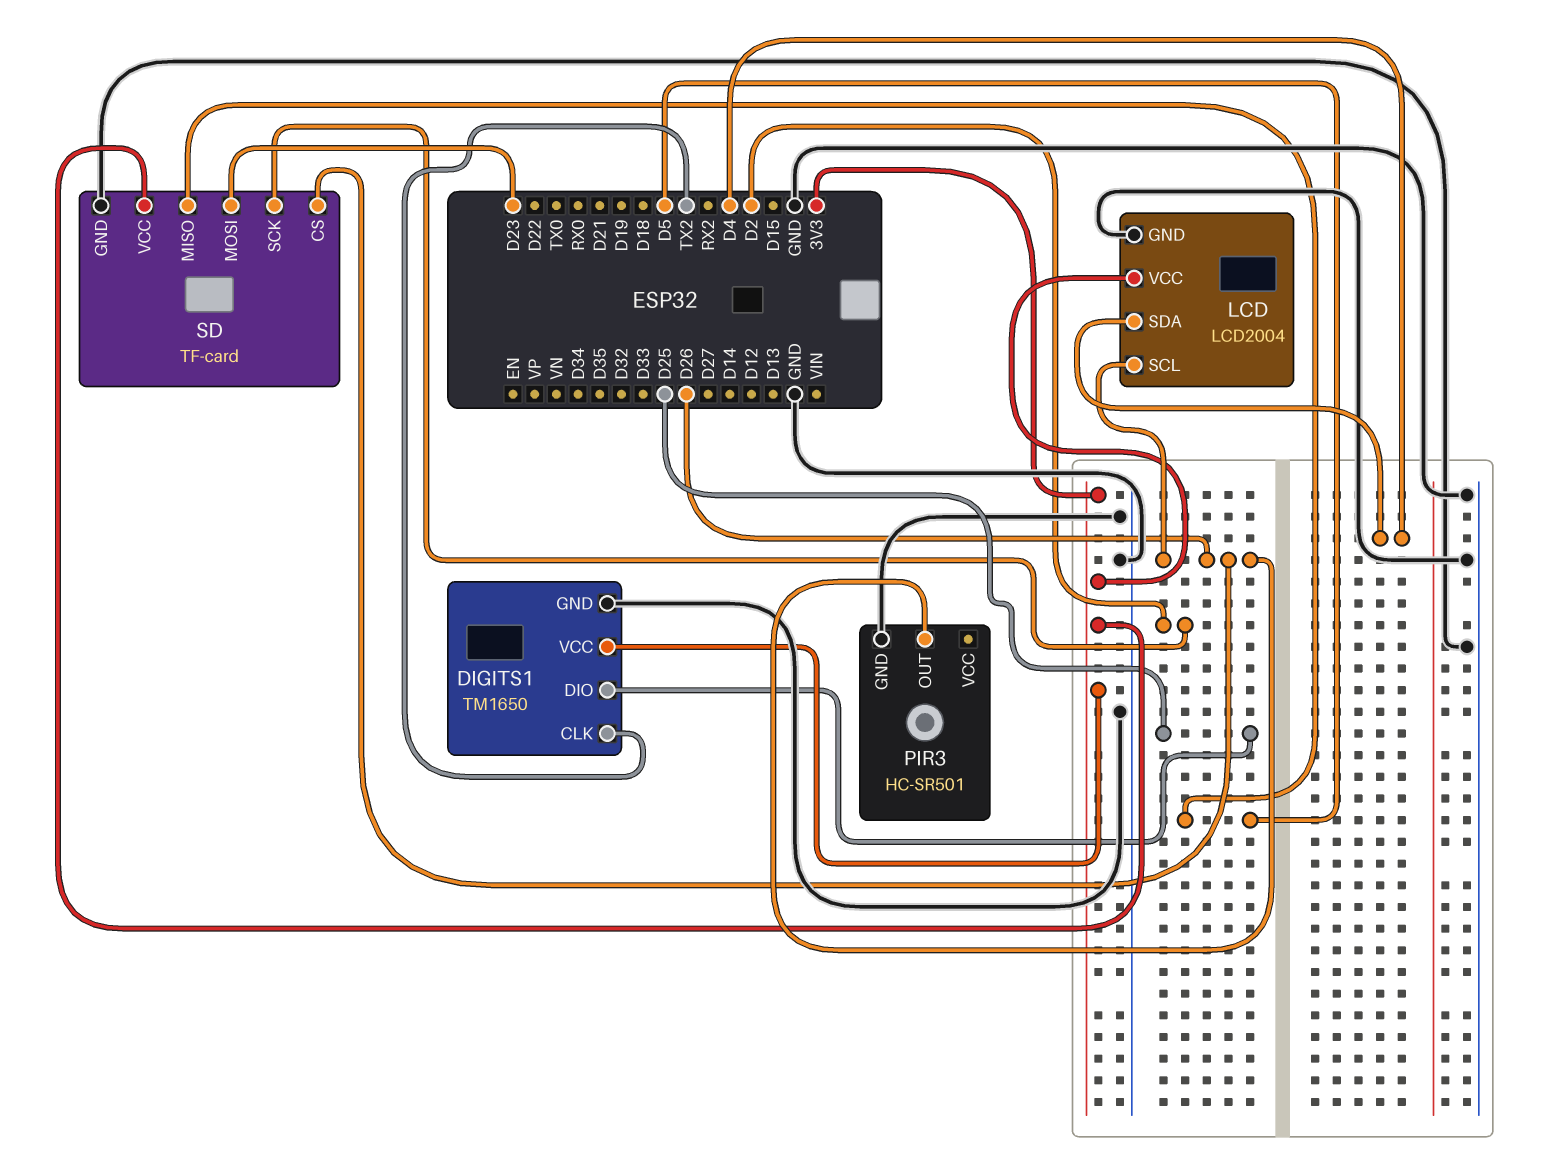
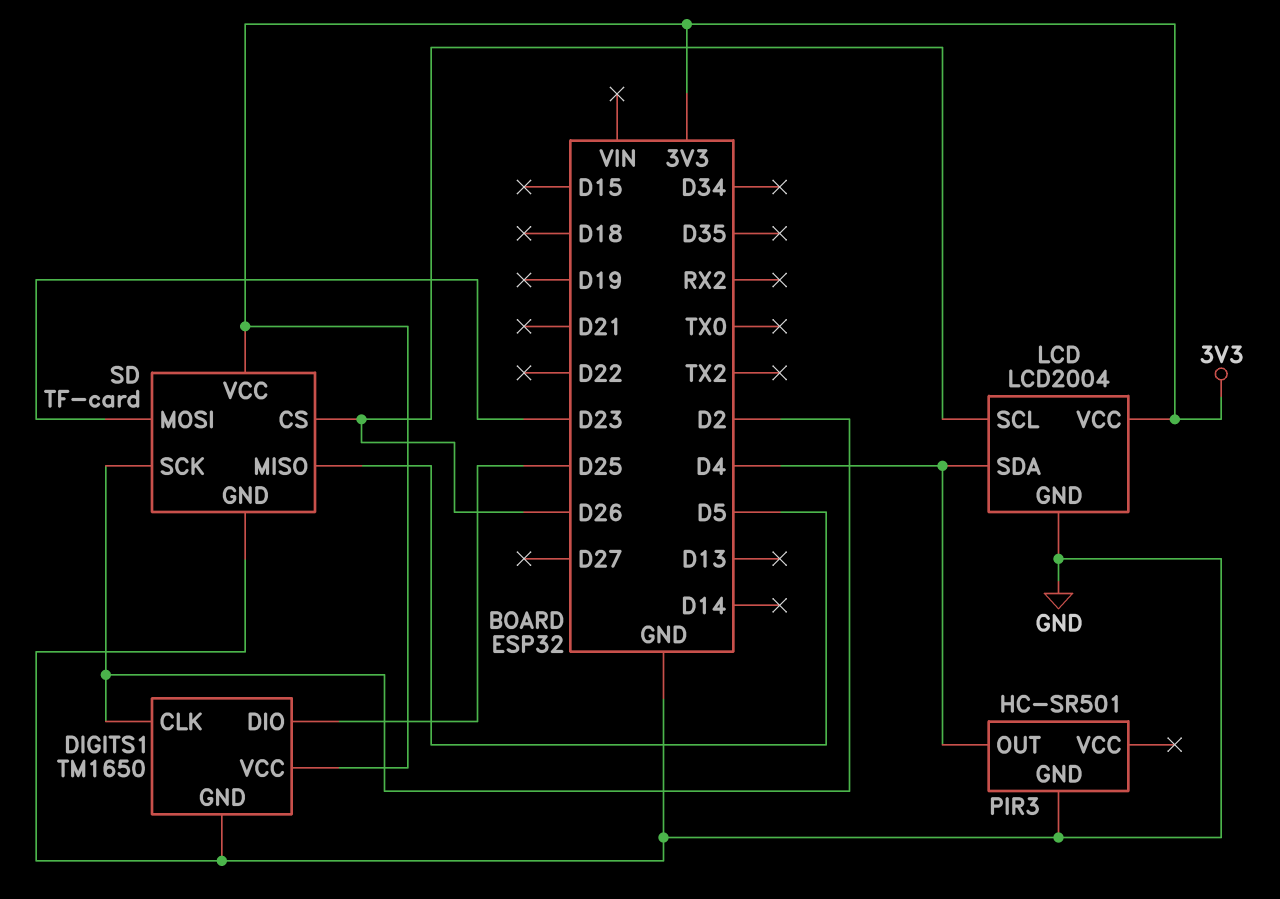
DIGITS1 pin CLK: TX2 -> D2
PIR3 pin OUT: D26 -> D4

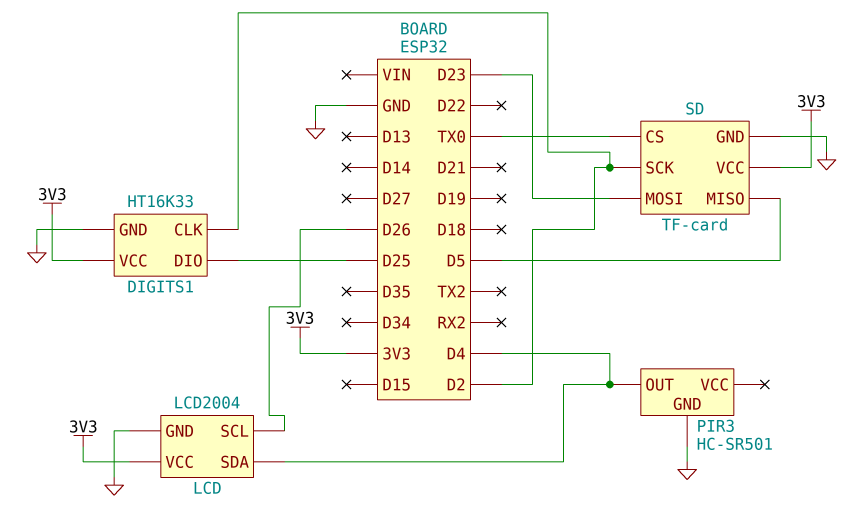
DIGITS1: TM1650 -> HT16K33
SD pin CS: D26 -> TX0

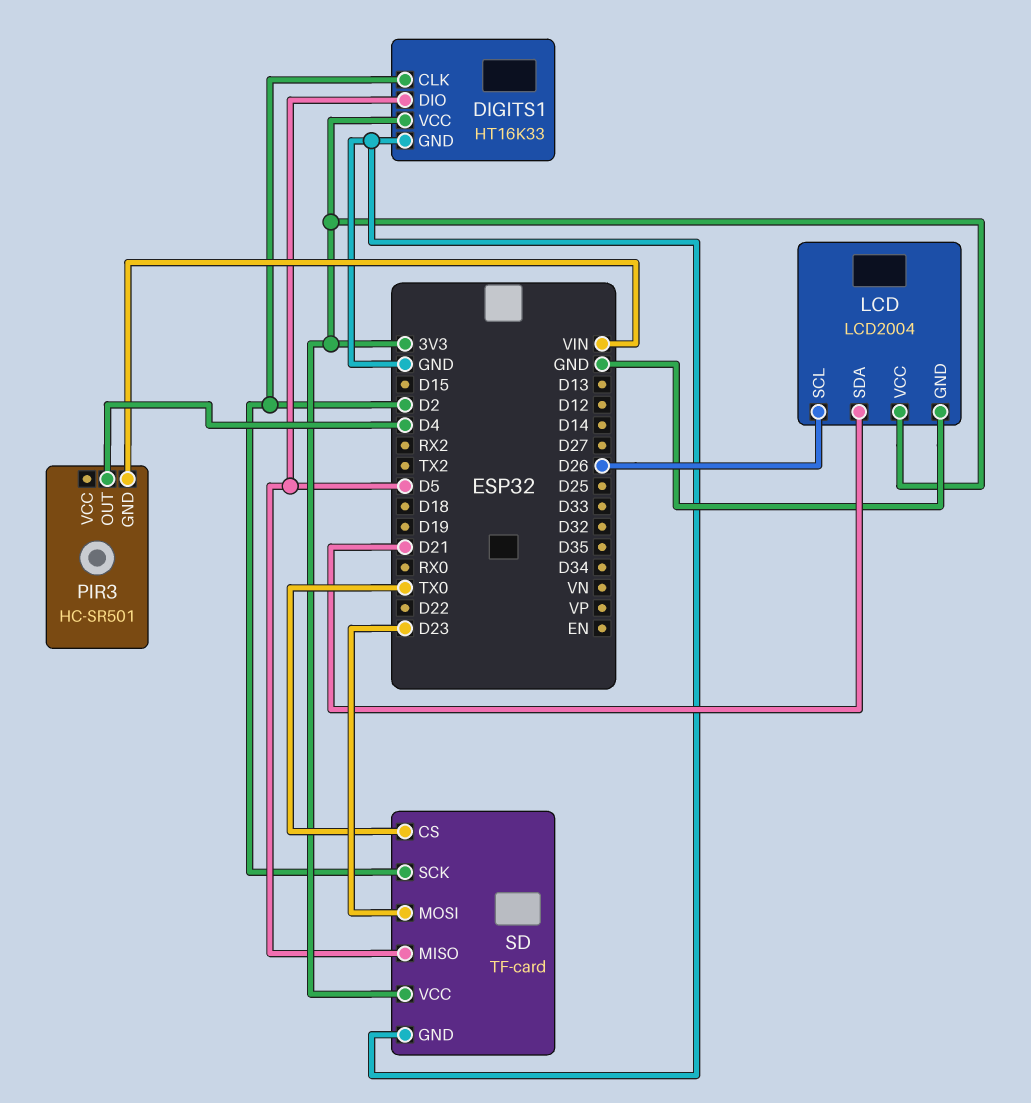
DIGITS1 pin DIO: D25 -> D5
LCD pin SDA: D4 -> D21
PIR3 pin GND: GND -> VIN

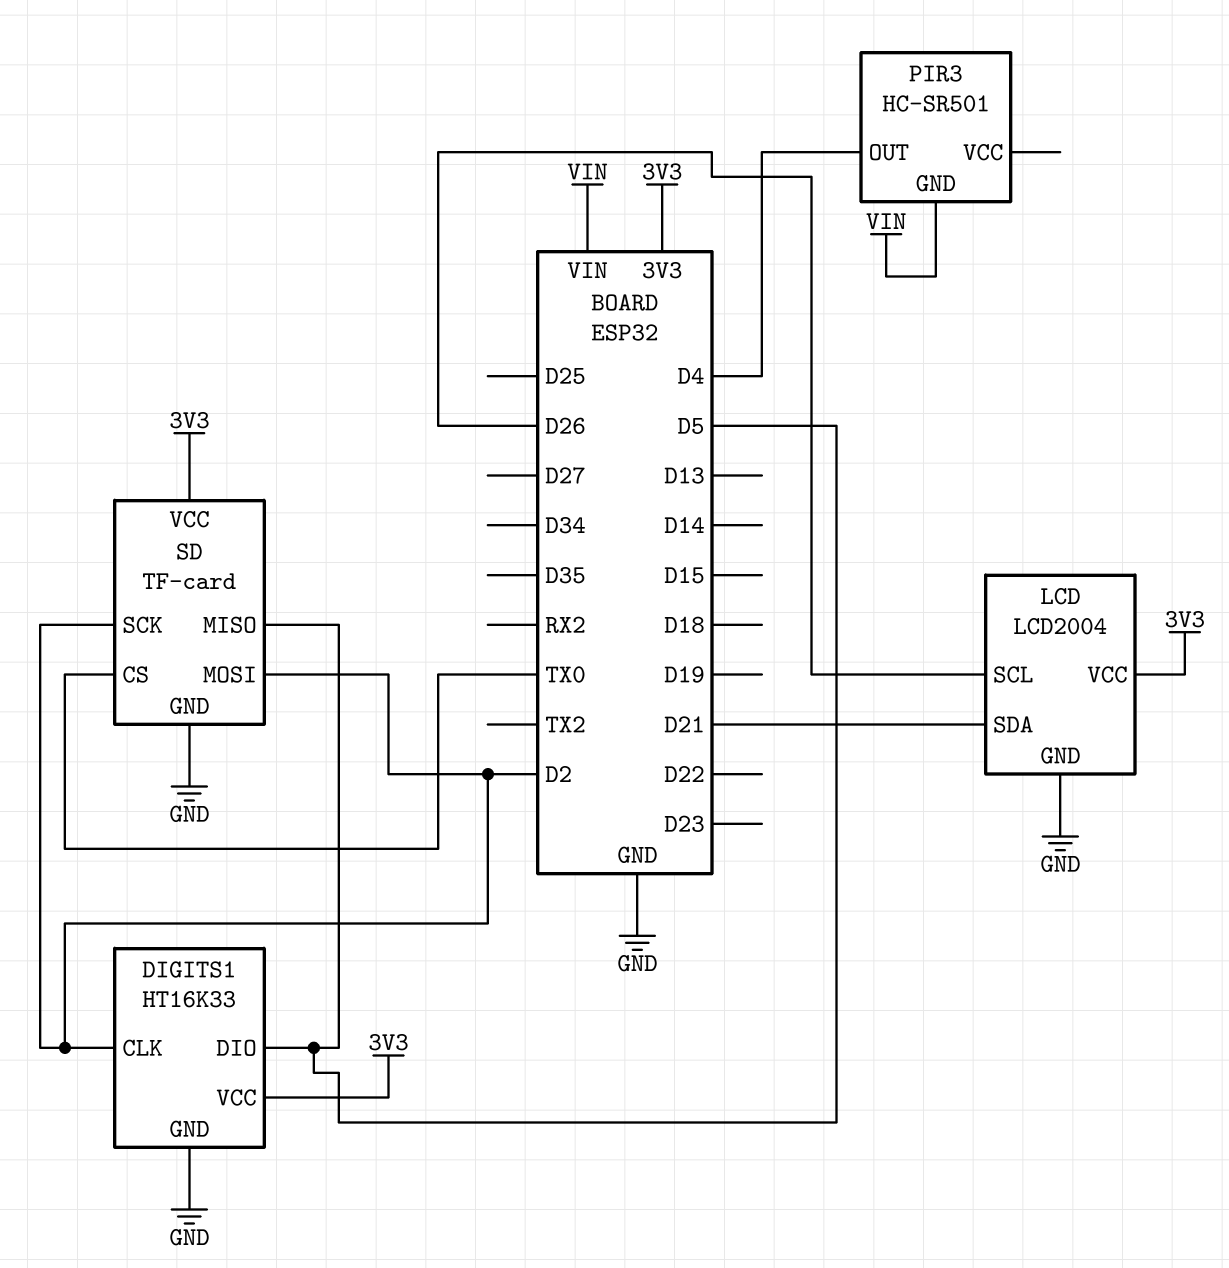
SD pin MOSI: D23 -> D2

